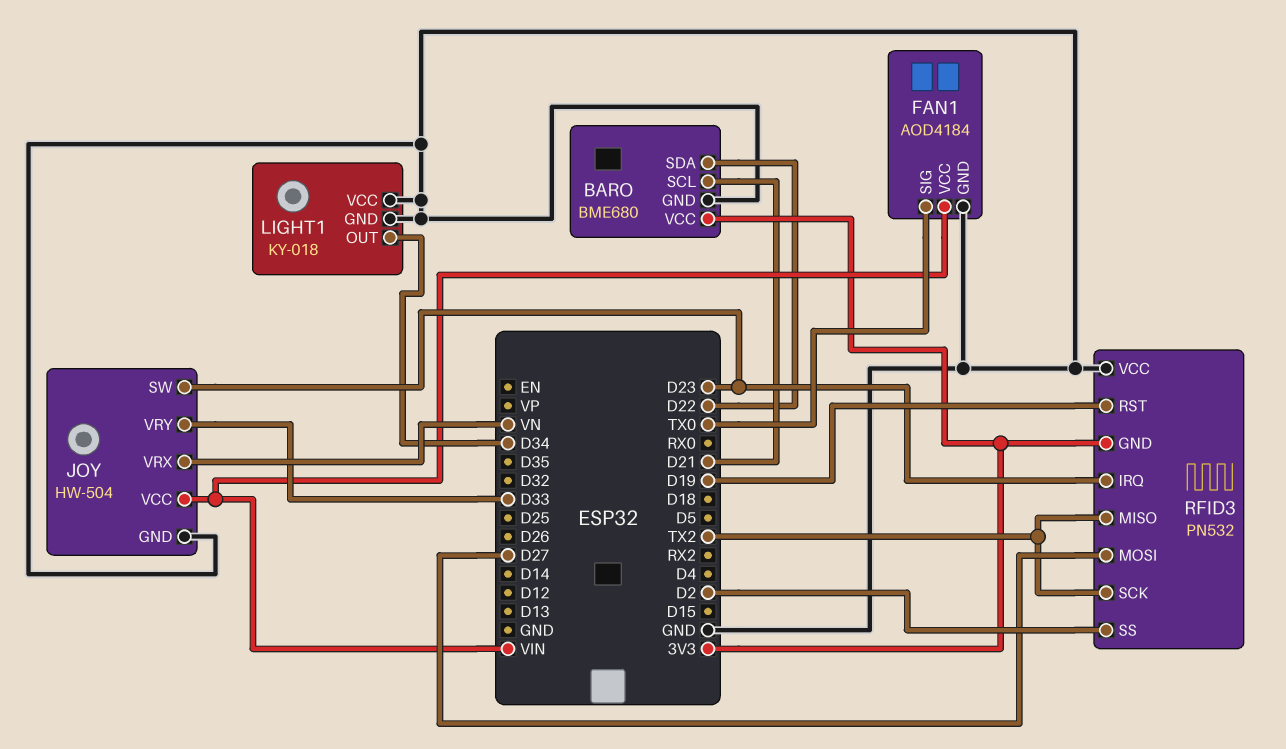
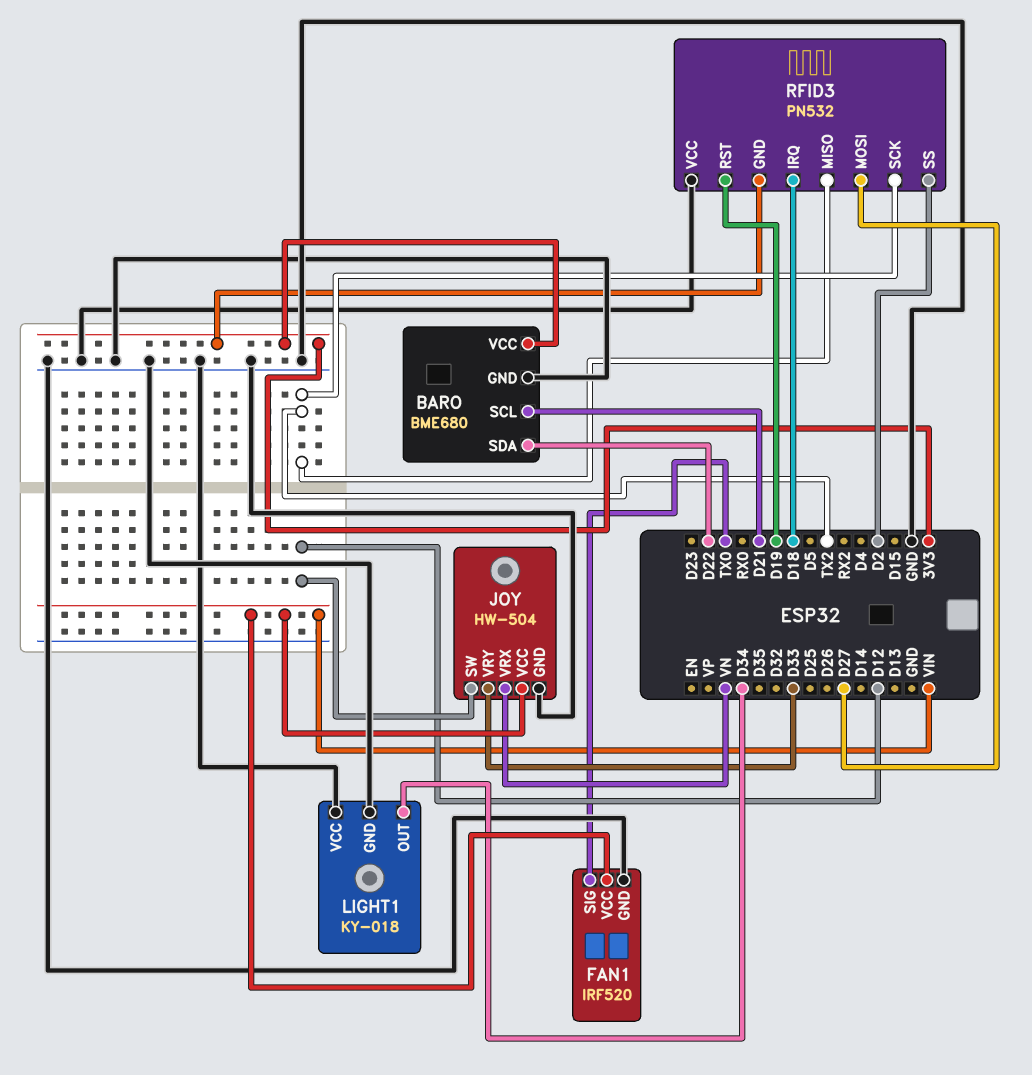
FAN1: AOD4184 -> IRF520
JOY pin SW: D23 -> D12
RFID3 pin IRQ: D23 -> D18

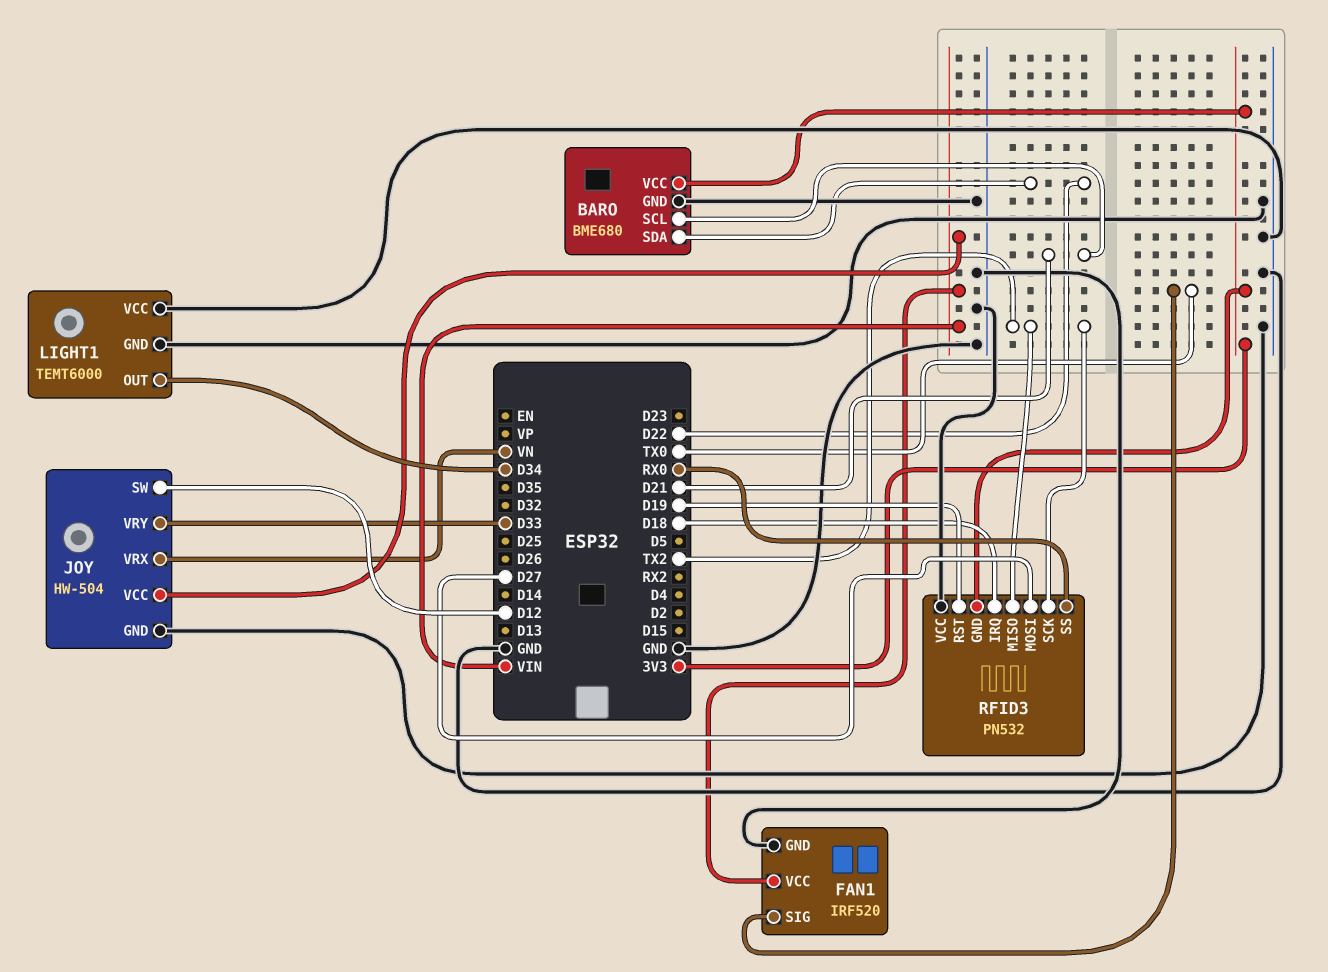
LIGHT1: KY-018 -> TEMT6000
RFID3 pin SS: D2 -> RX0

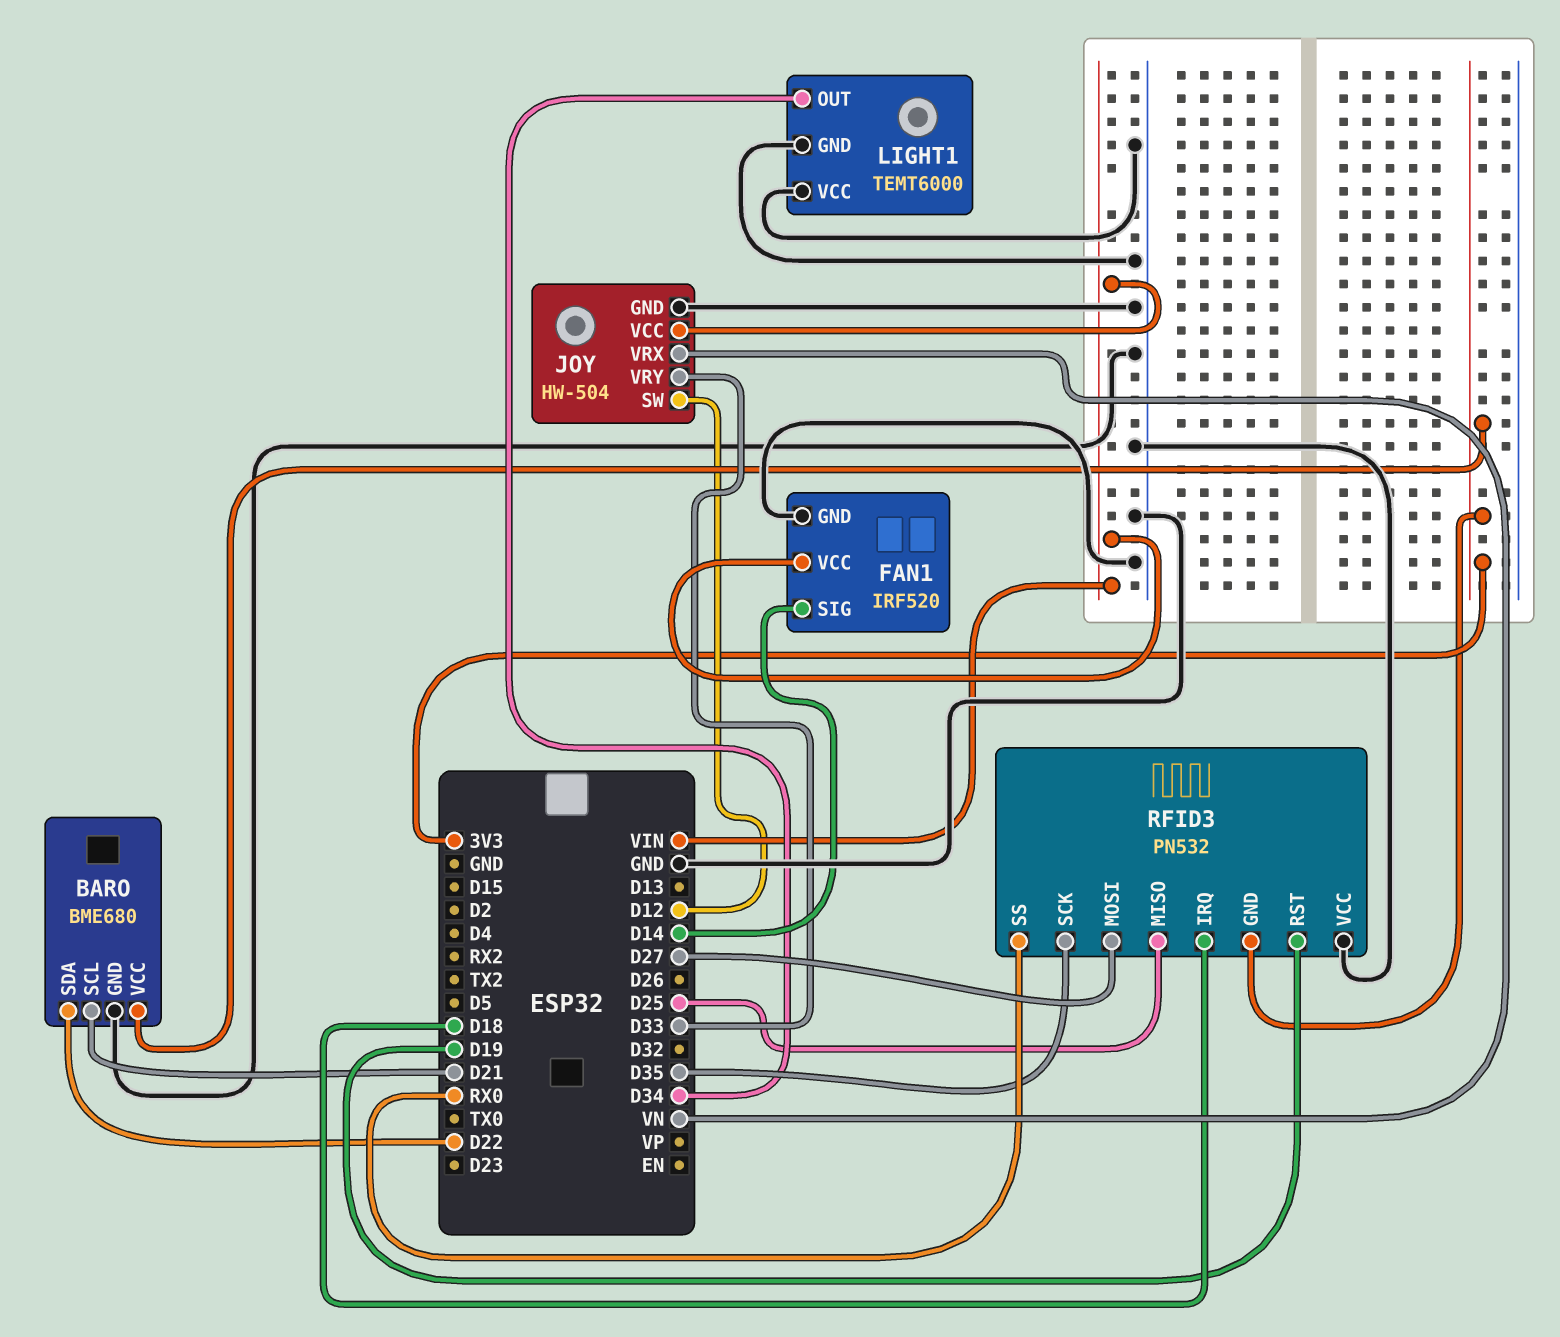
FAN1 pin SIG: TX0 -> D14
RFID3 pin MISO: TX2 -> D25
RFID3 pin SCK: TX2 -> D35

